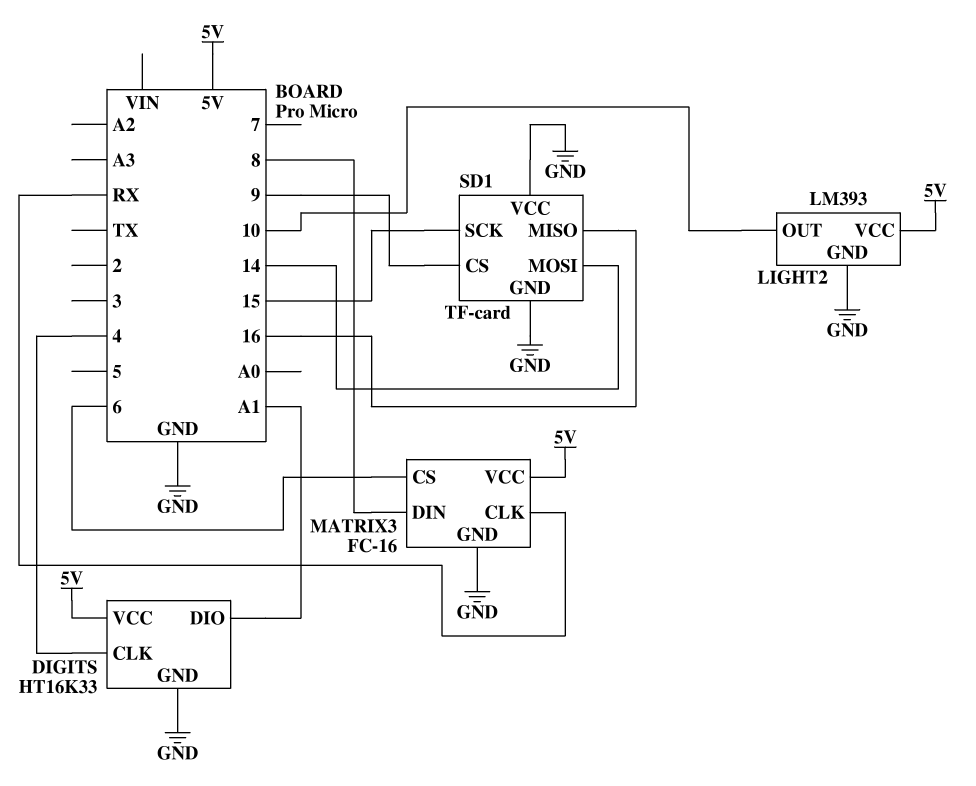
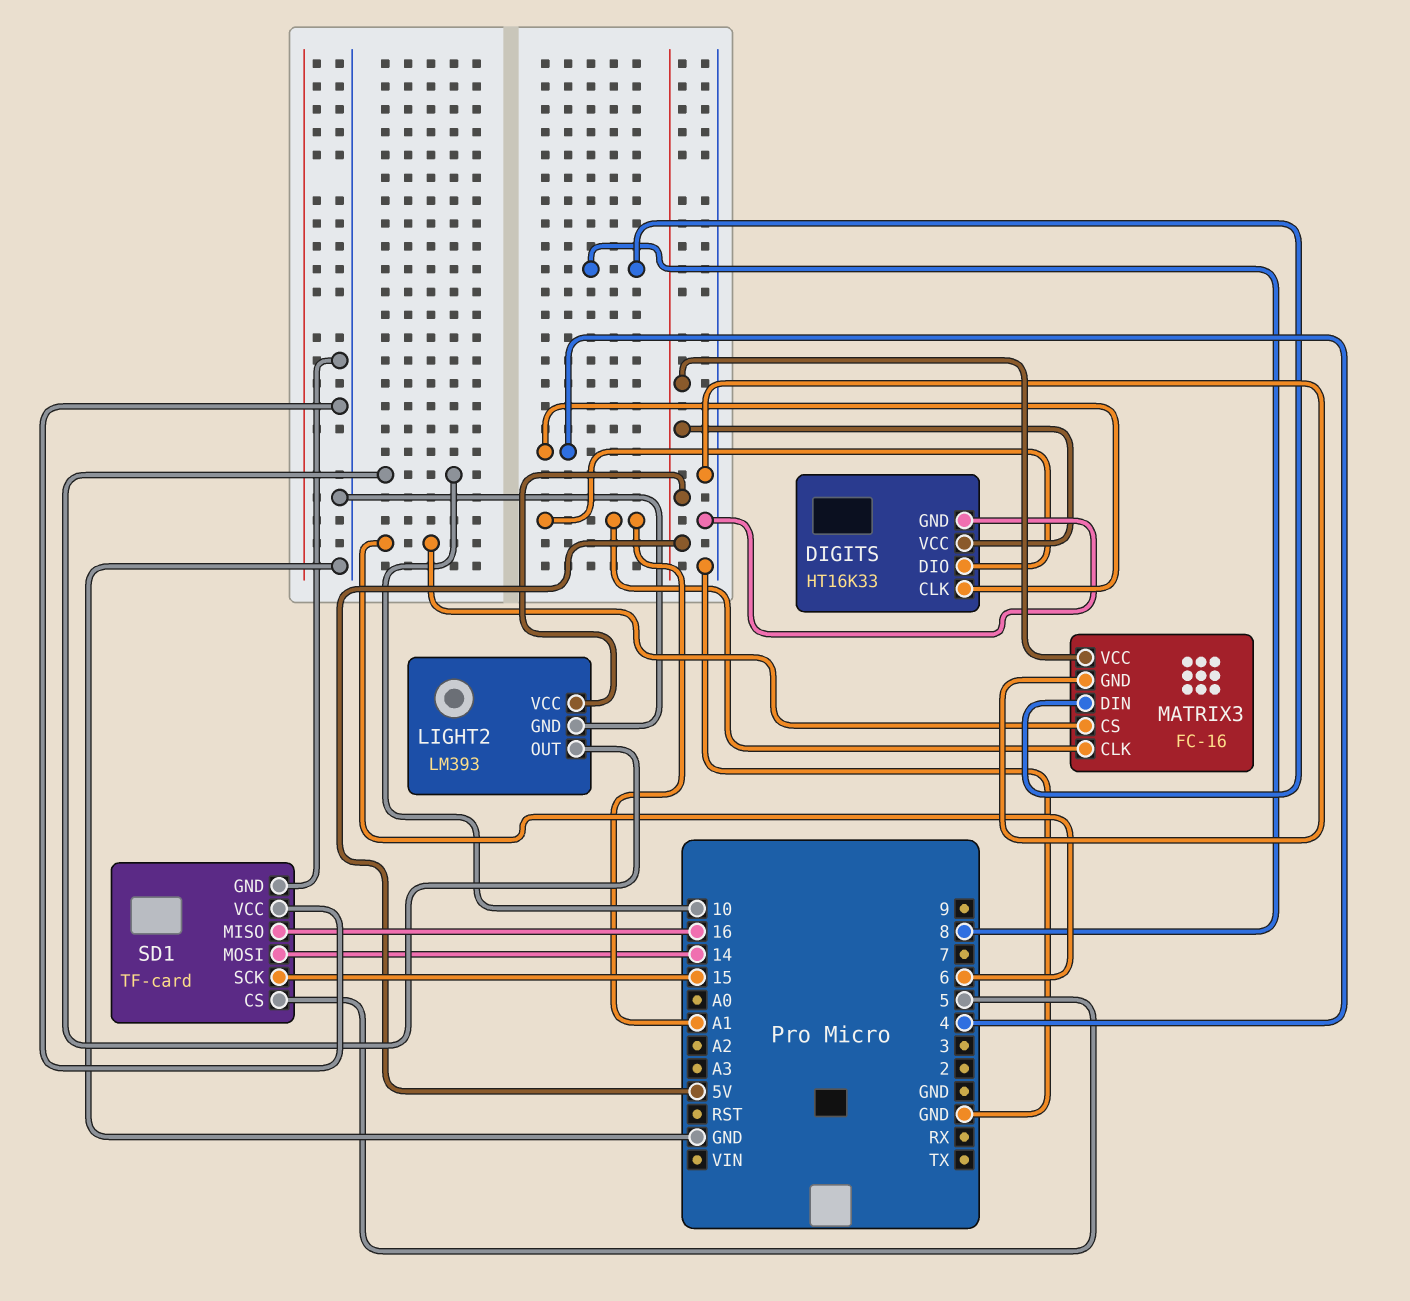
MATRIX3 pin CLK: RX -> A1
SD1 pin CS: 9 -> 5

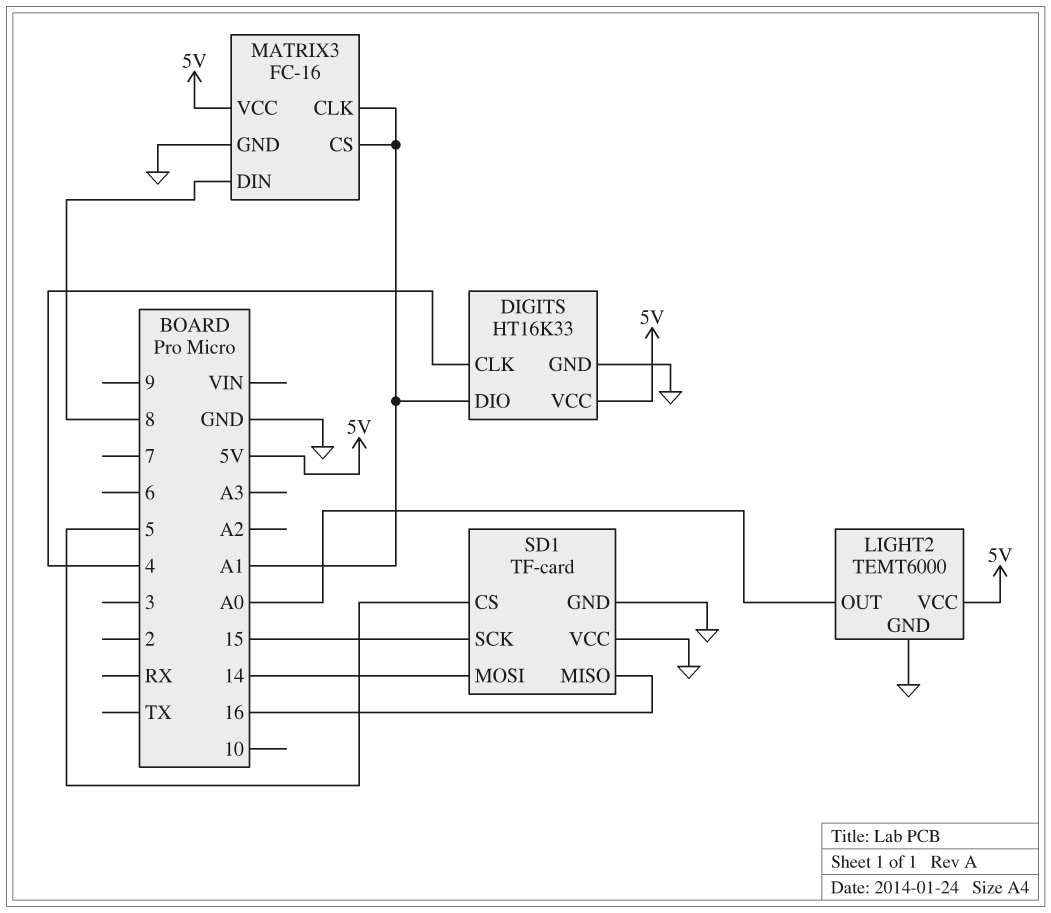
LIGHT2: LM393 -> TEMT6000
LIGHT2 pin OUT: 10 -> A0
MATRIX3 pin CS: 6 -> A1

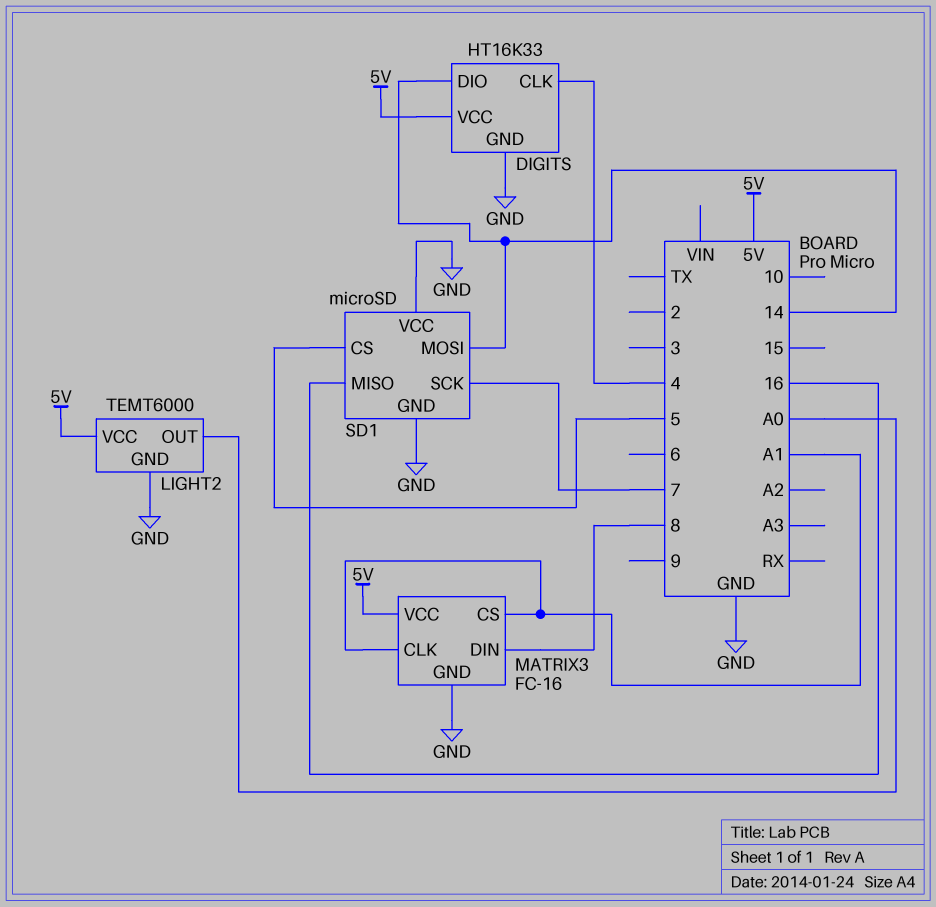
DIGITS pin DIO: A1 -> 14
SD1: TF-card -> microSD
SD1 pin SCK: 15 -> 7

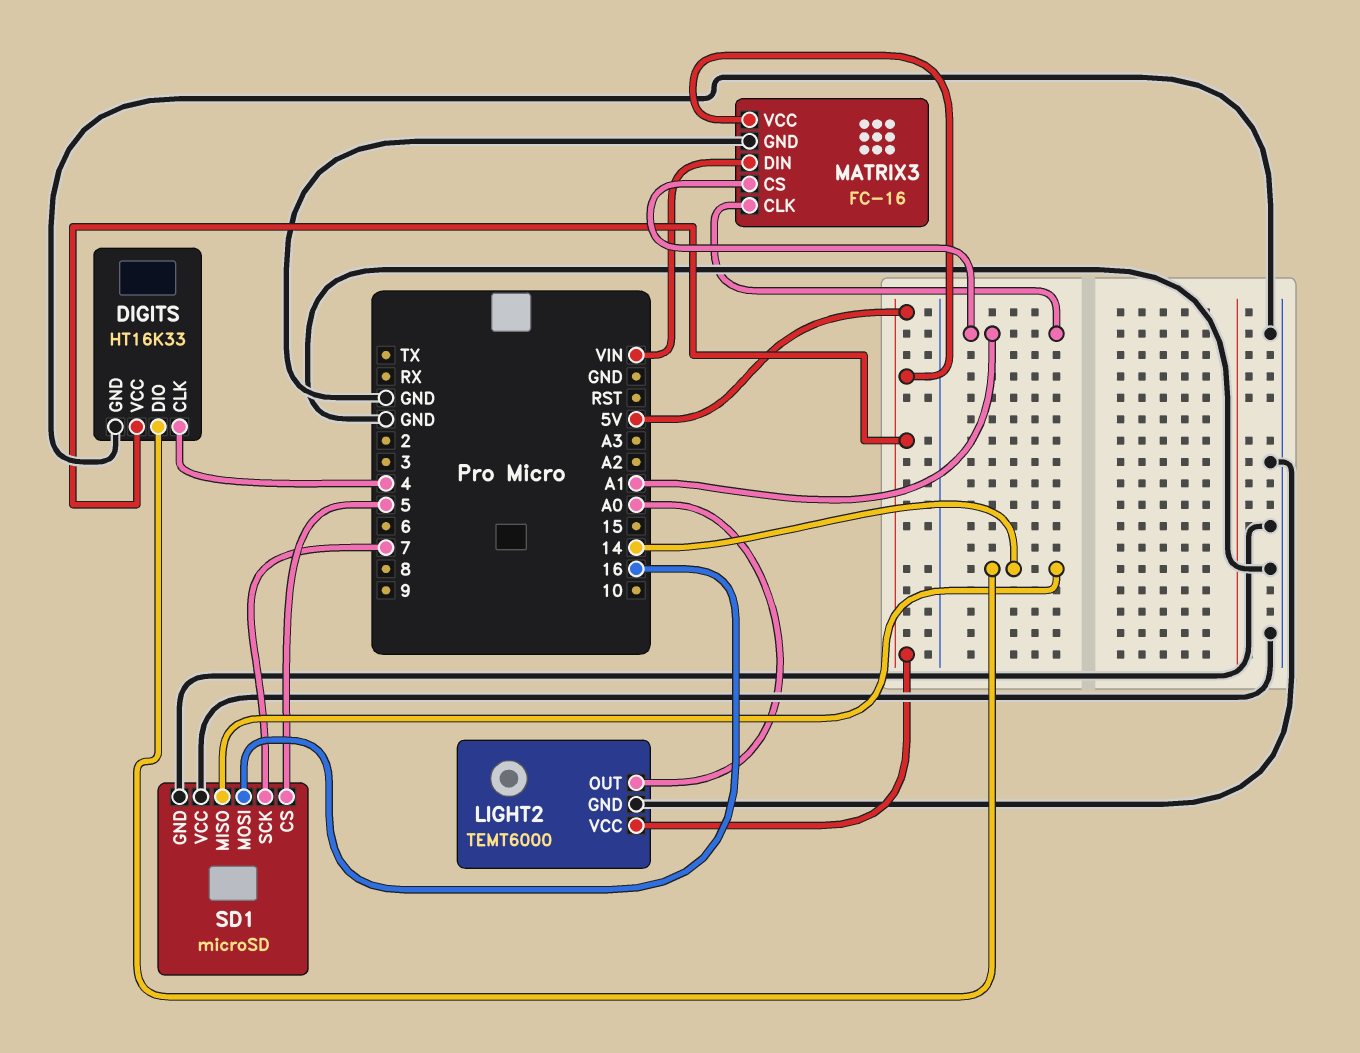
MATRIX3 pin DIN: 8 -> VIN
SD1 pin MISO: 16 -> 14
SD1 pin MOSI: 14 -> 16

